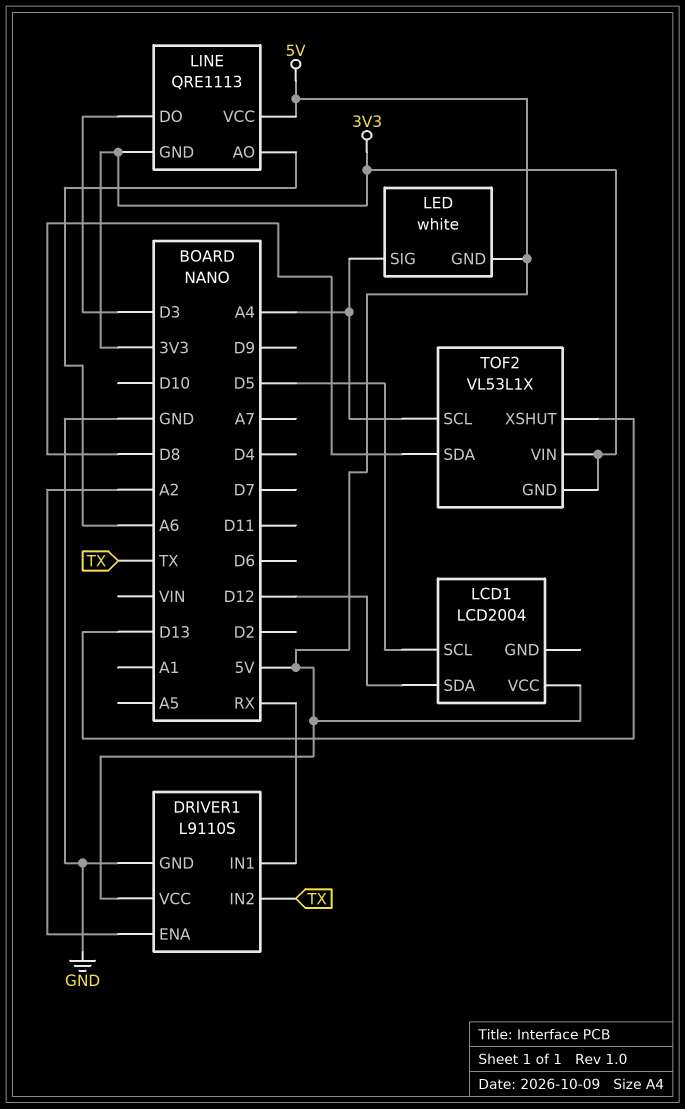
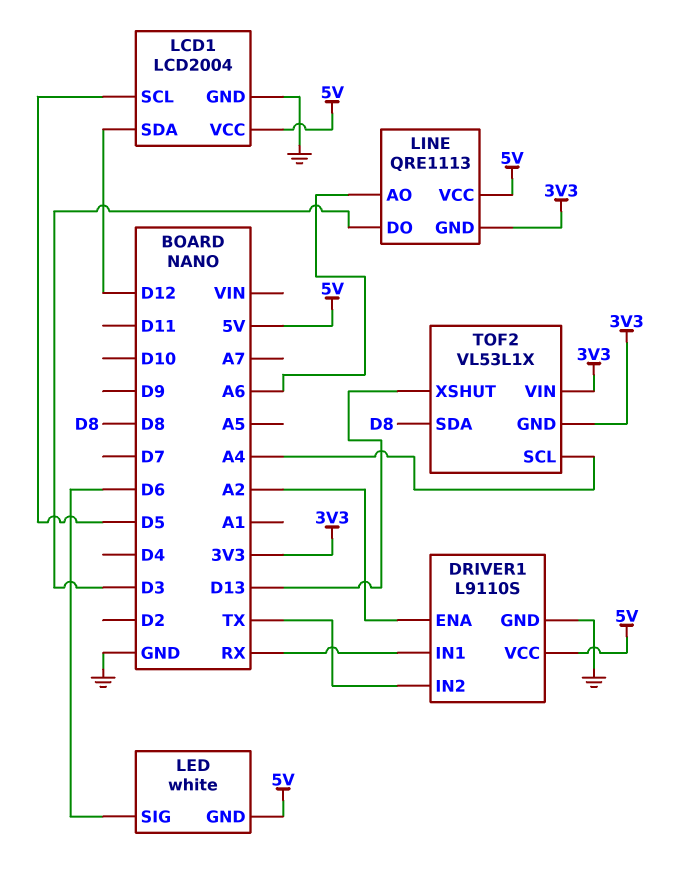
LCD1 pin GND: none -> GND
LED pin SIG: A4 -> D6

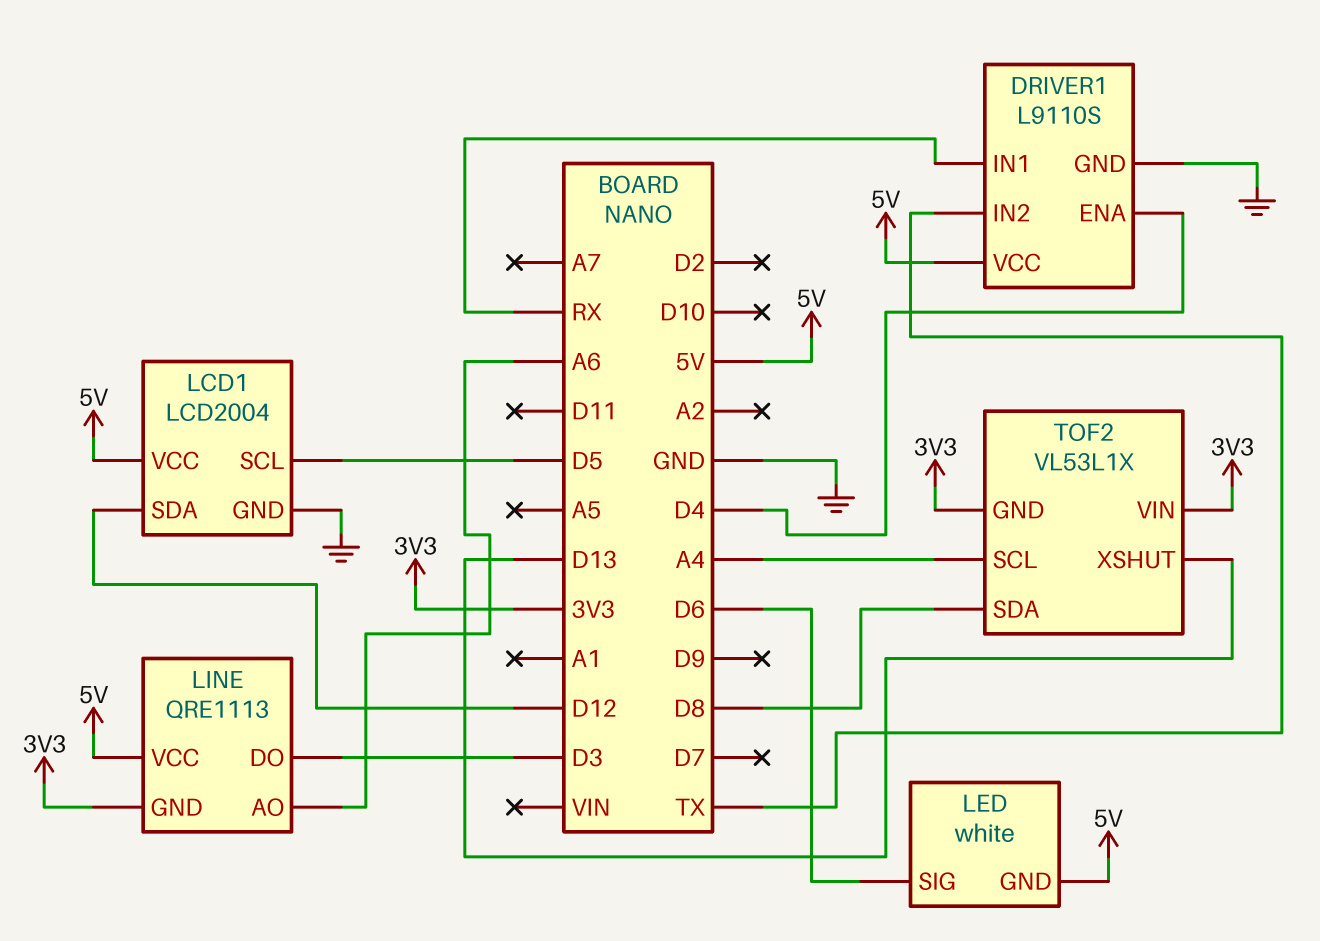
DRIVER1 pin ENA: A2 -> D4

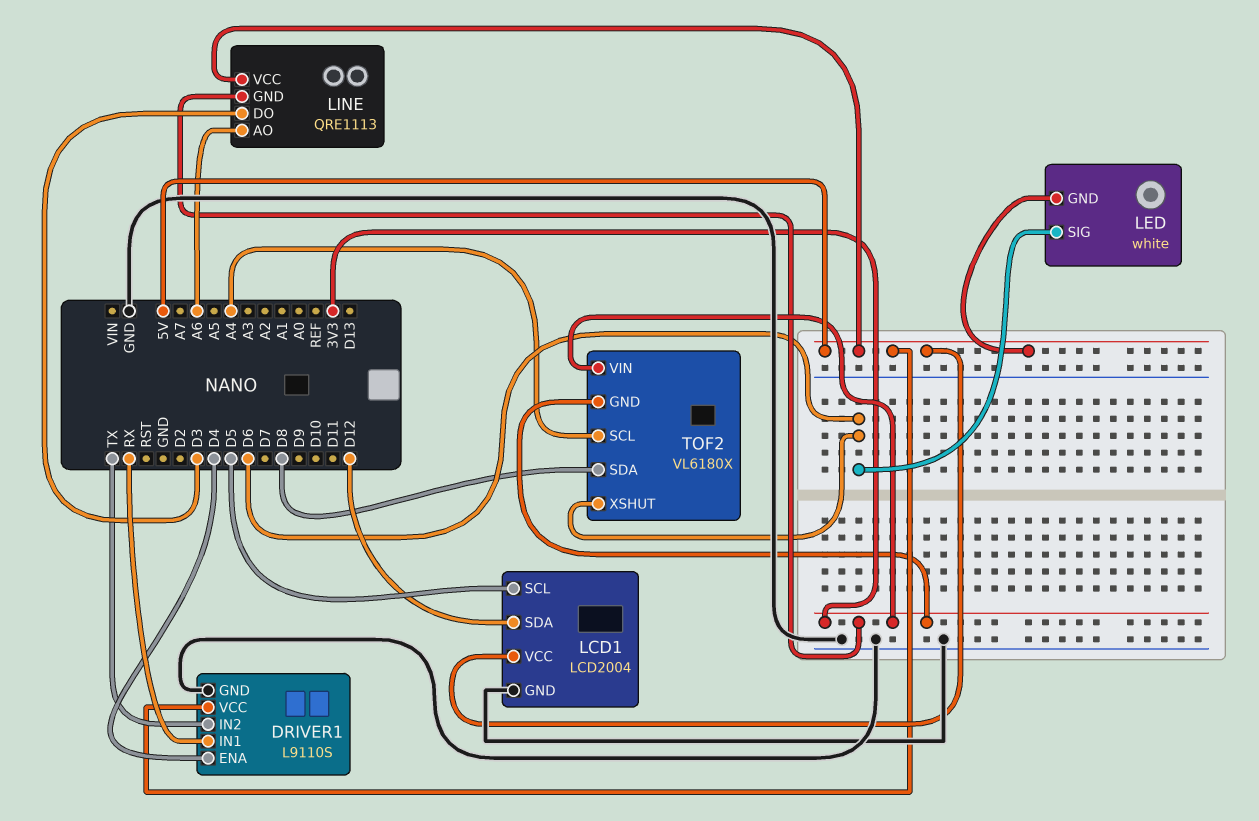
TOF2: VL53L1X -> VL6180X
TOF2 pin XSHUT: D13 -> D6

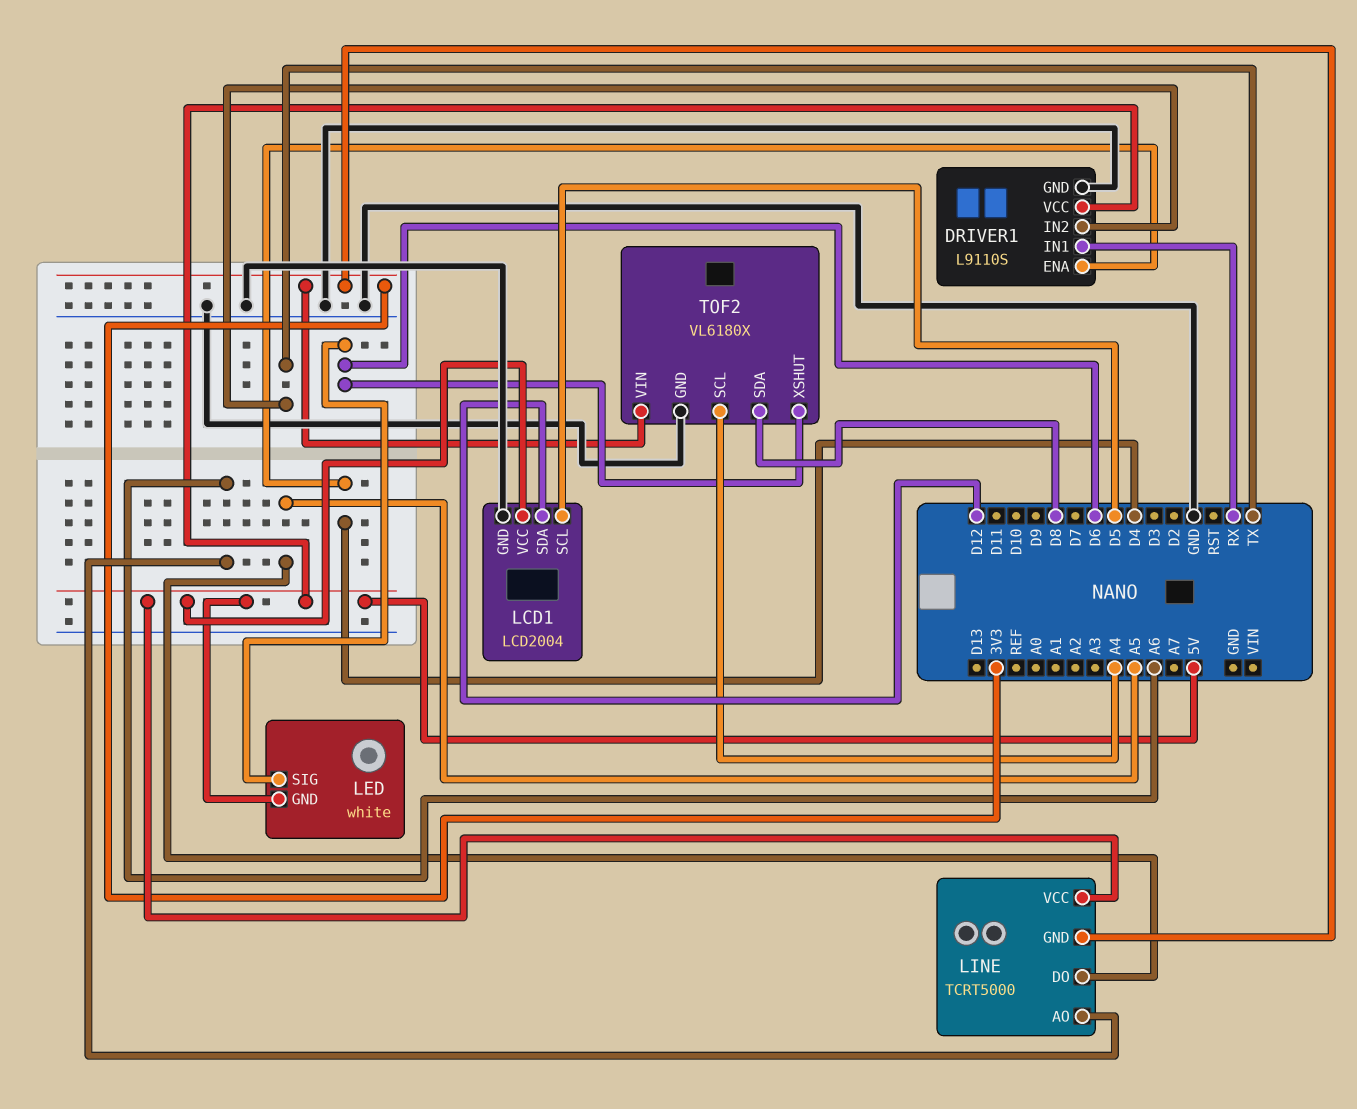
LINE: QRE1113 -> TCRT5000
LINE pin DO: D3 -> A5
TOF2 pin GND: 3V3 -> GND

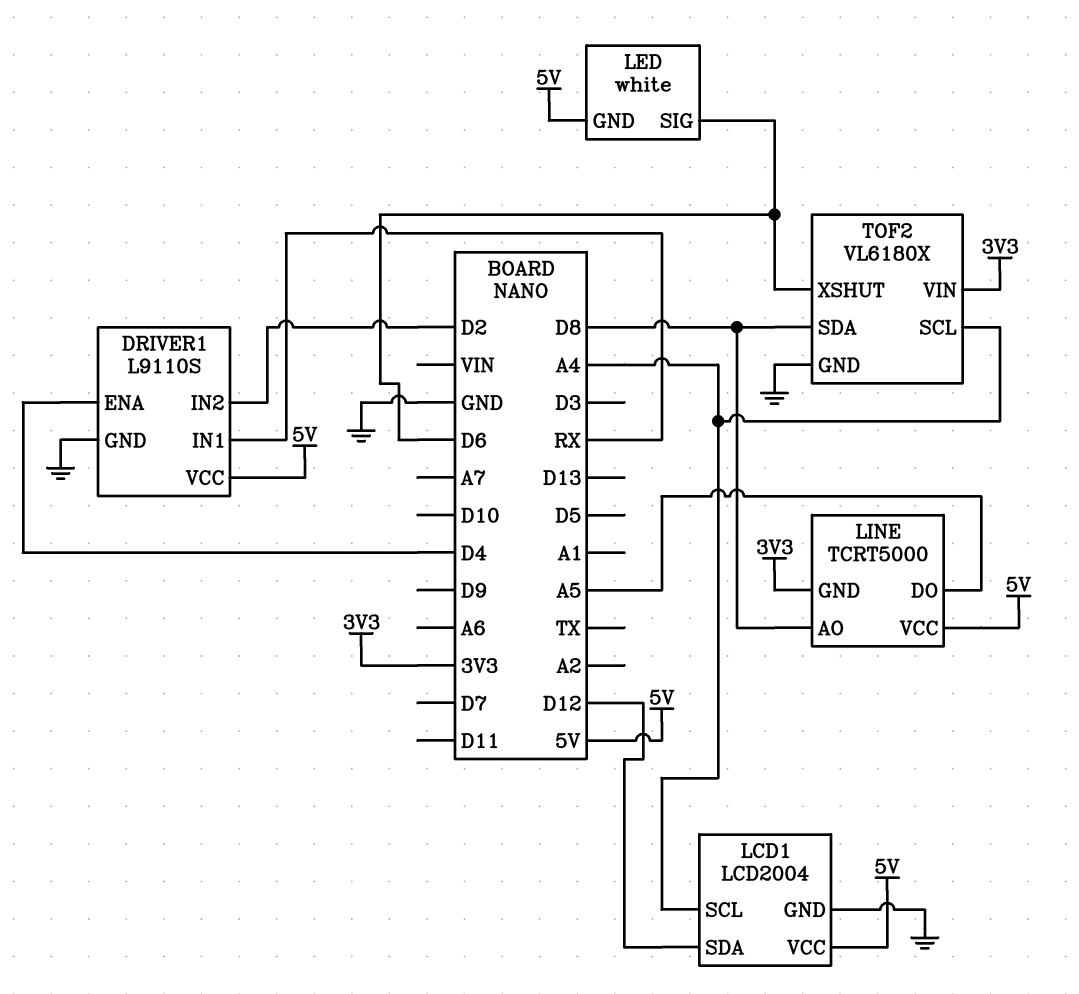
DRIVER1 pin IN2: TX -> D2
LCD1 pin SCL: D5 -> A4
LINE pin AO: A6 -> D8

